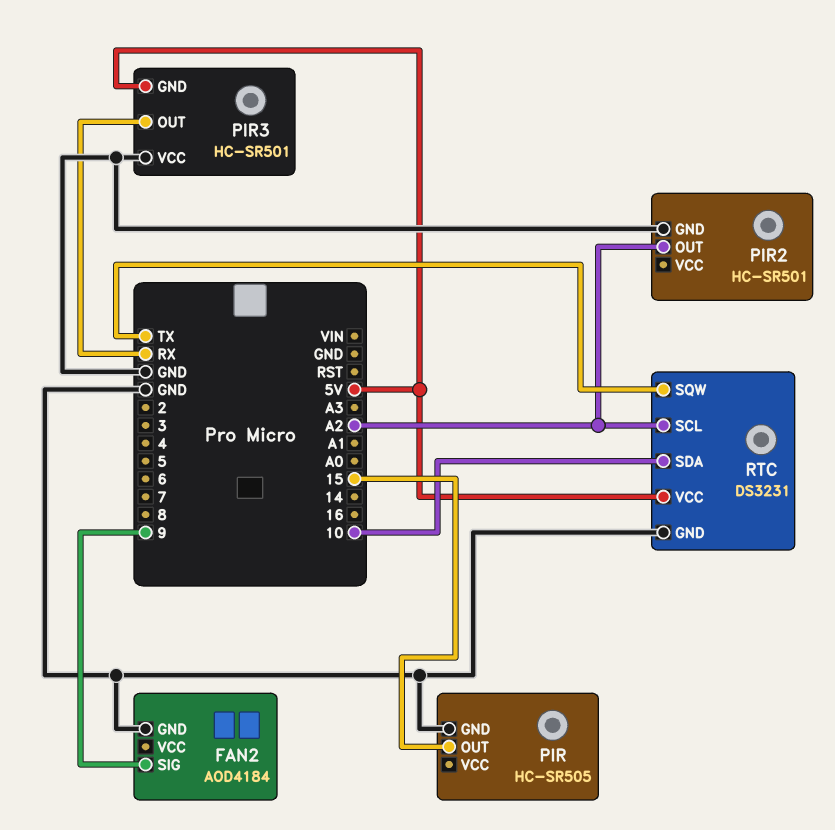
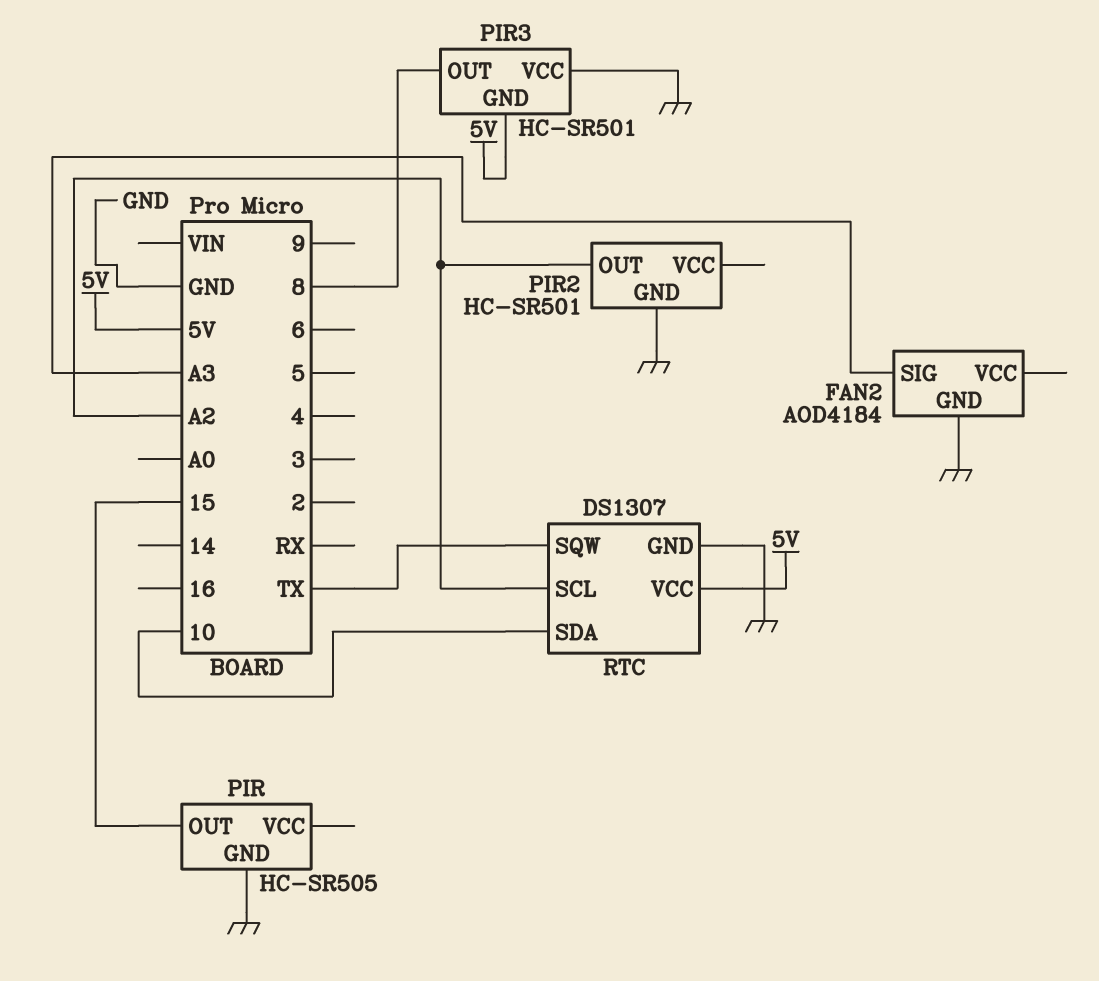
FAN2 pin SIG: 9 -> A3
PIR3 pin OUT: RX -> 8
RTC: DS3231 -> DS1307

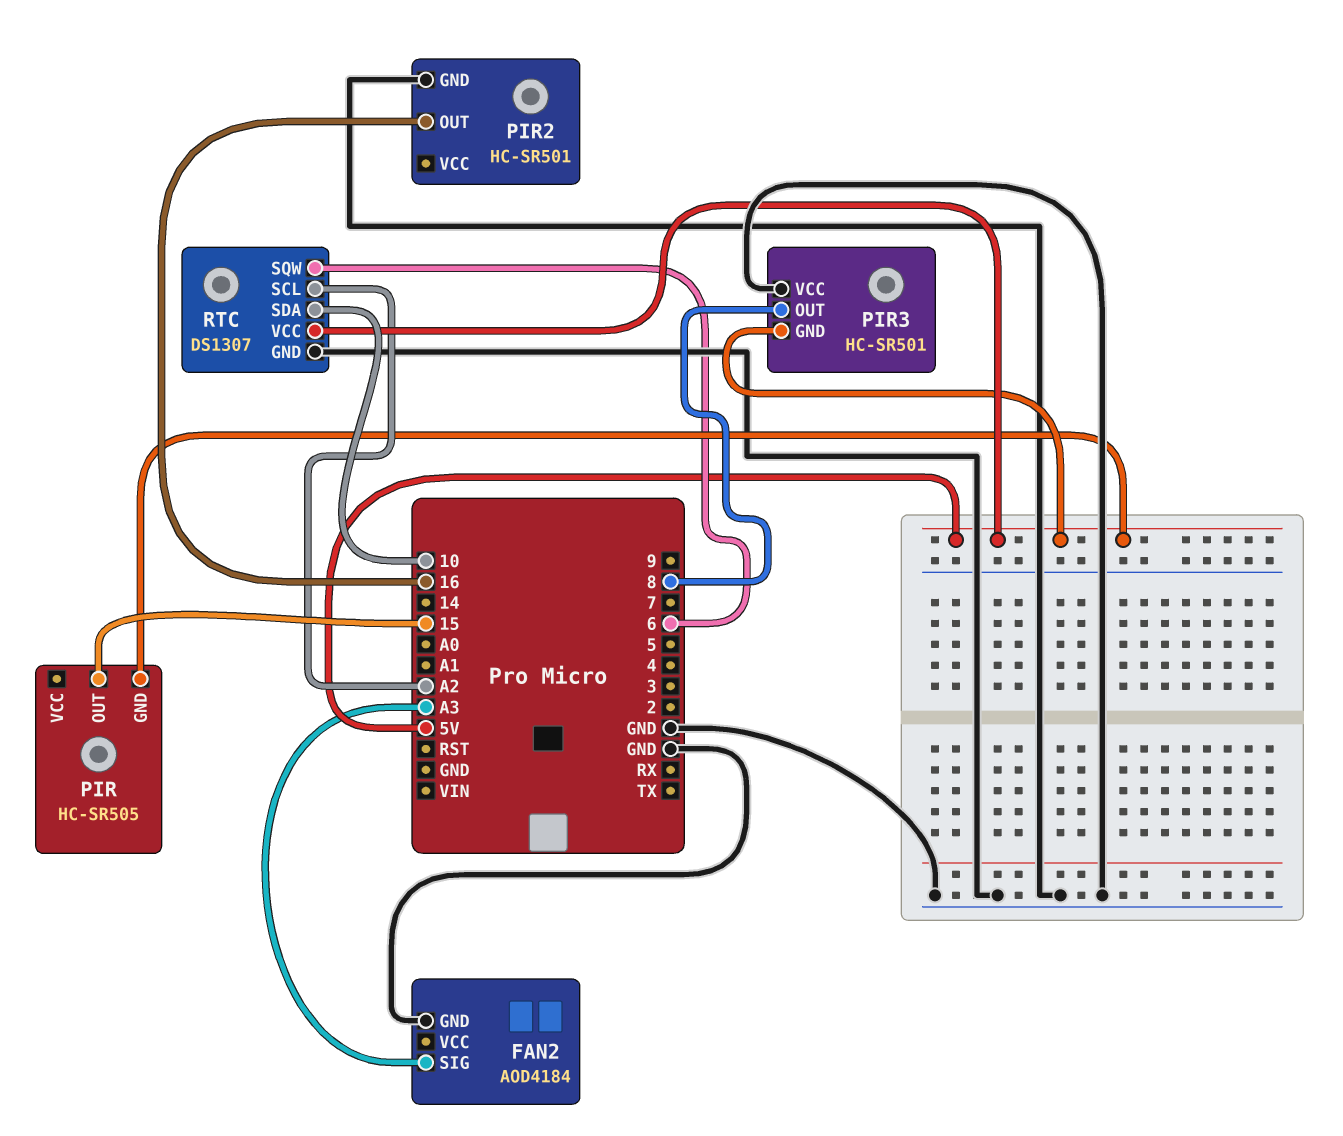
PIR pin GND: GND -> 5V
PIR2 pin OUT: A2 -> 16
RTC pin SQW: TX -> 6

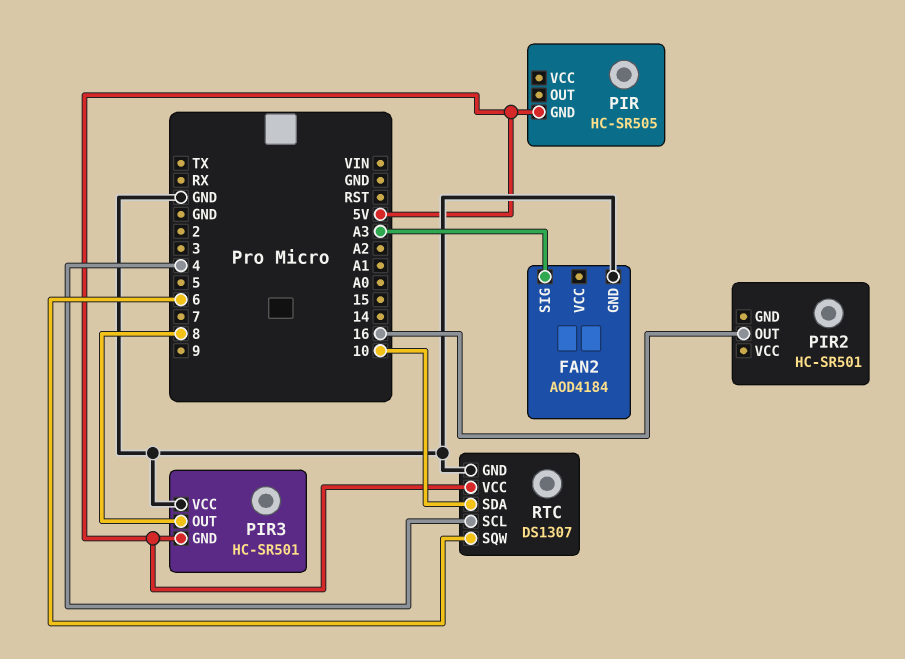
PIR pin OUT: 15 -> none
PIR2 pin GND: GND -> none
RTC pin SCL: A2 -> 4

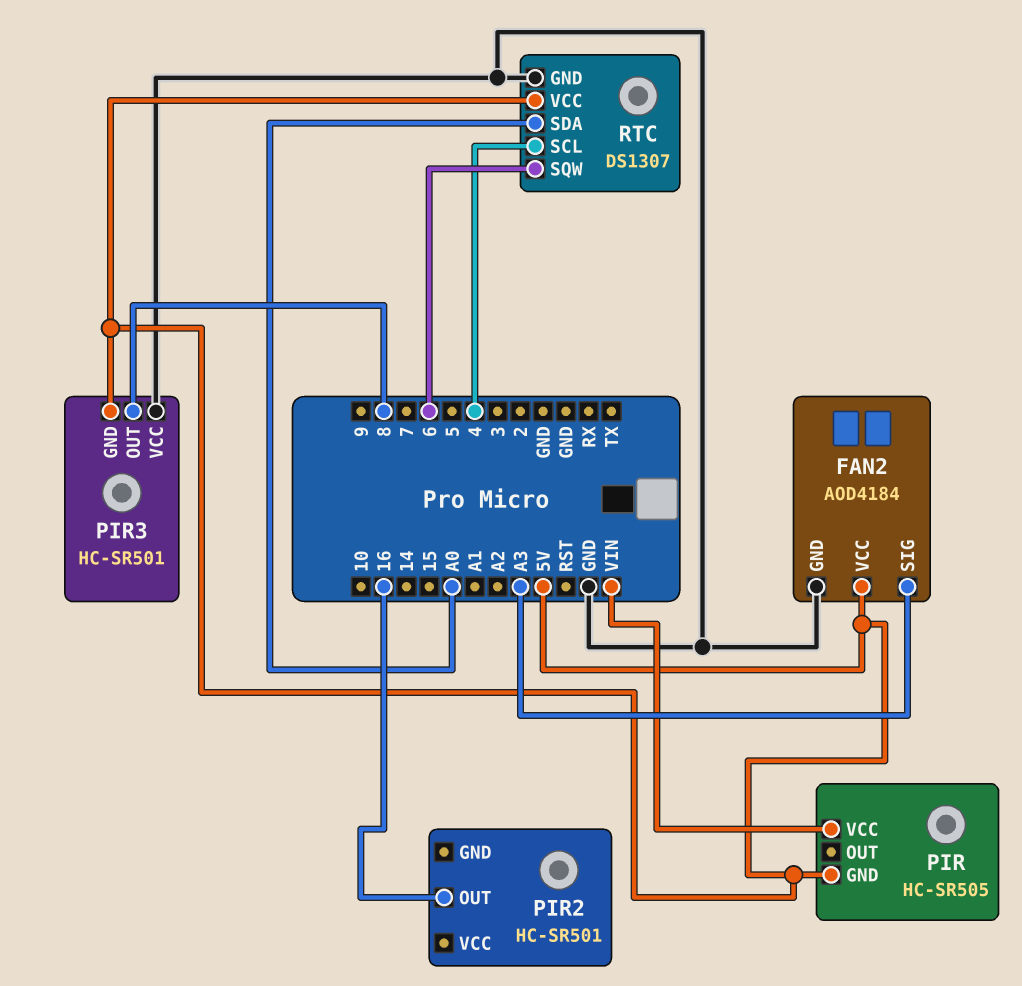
FAN2 pin VCC: none -> 5V
PIR pin VCC: none -> VIN
RTC pin SDA: 10 -> A0

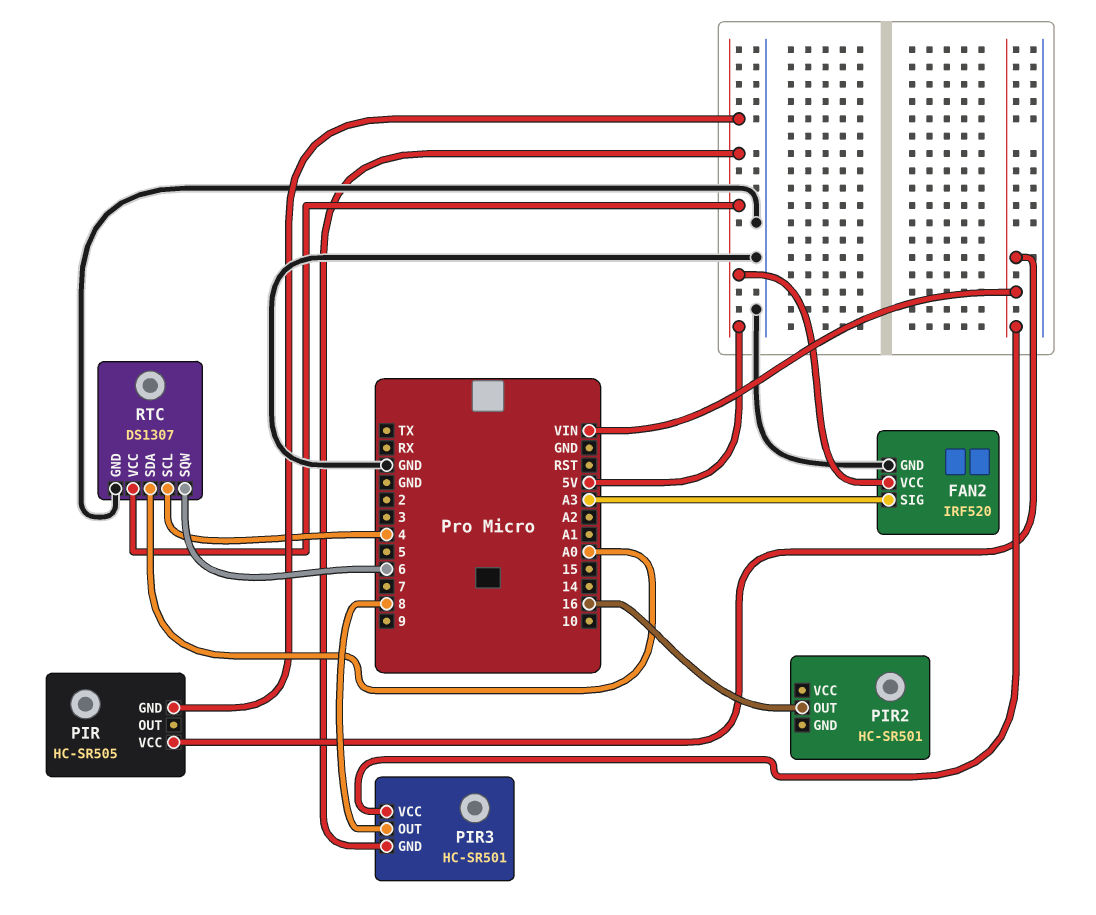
FAN2: AOD4184 -> IRF520
PIR3 pin VCC: GND -> VIN

